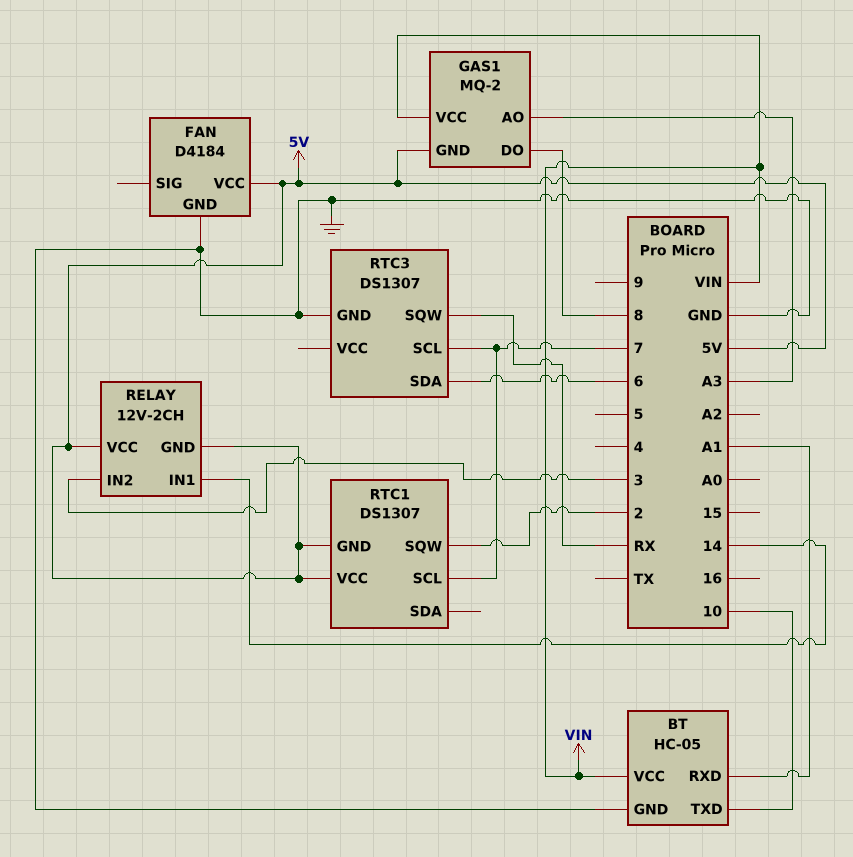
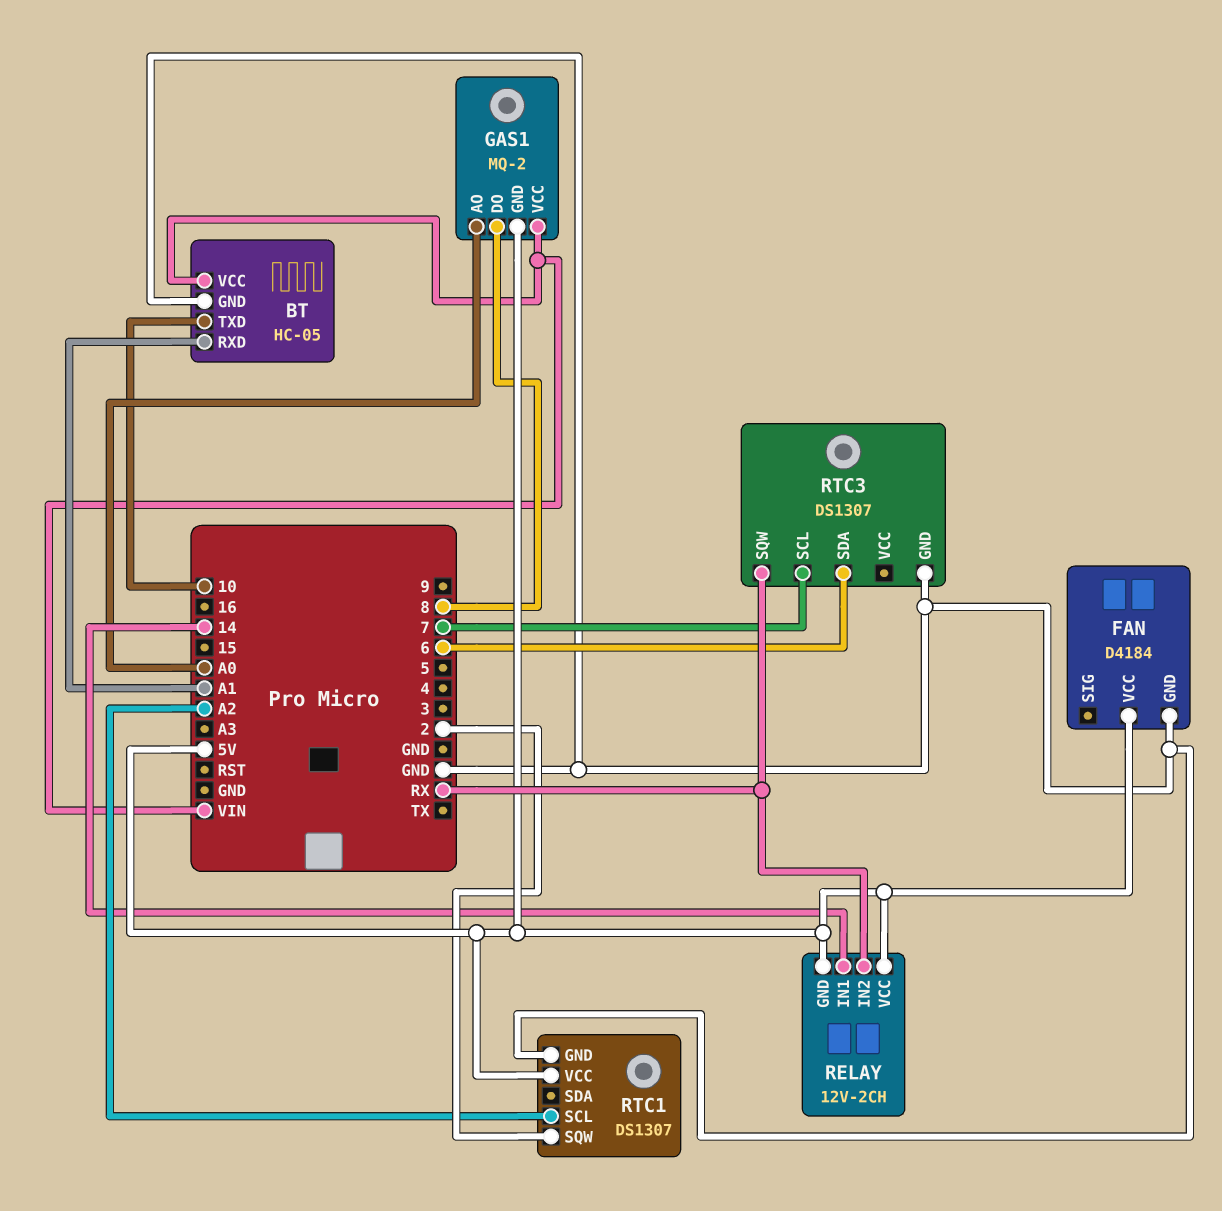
GAS1 pin AO: A3 -> A0
RELAY pin IN2: 3 -> RX
RTC1 pin GND: 5V -> GND
RTC1 pin SCL: 7 -> A2

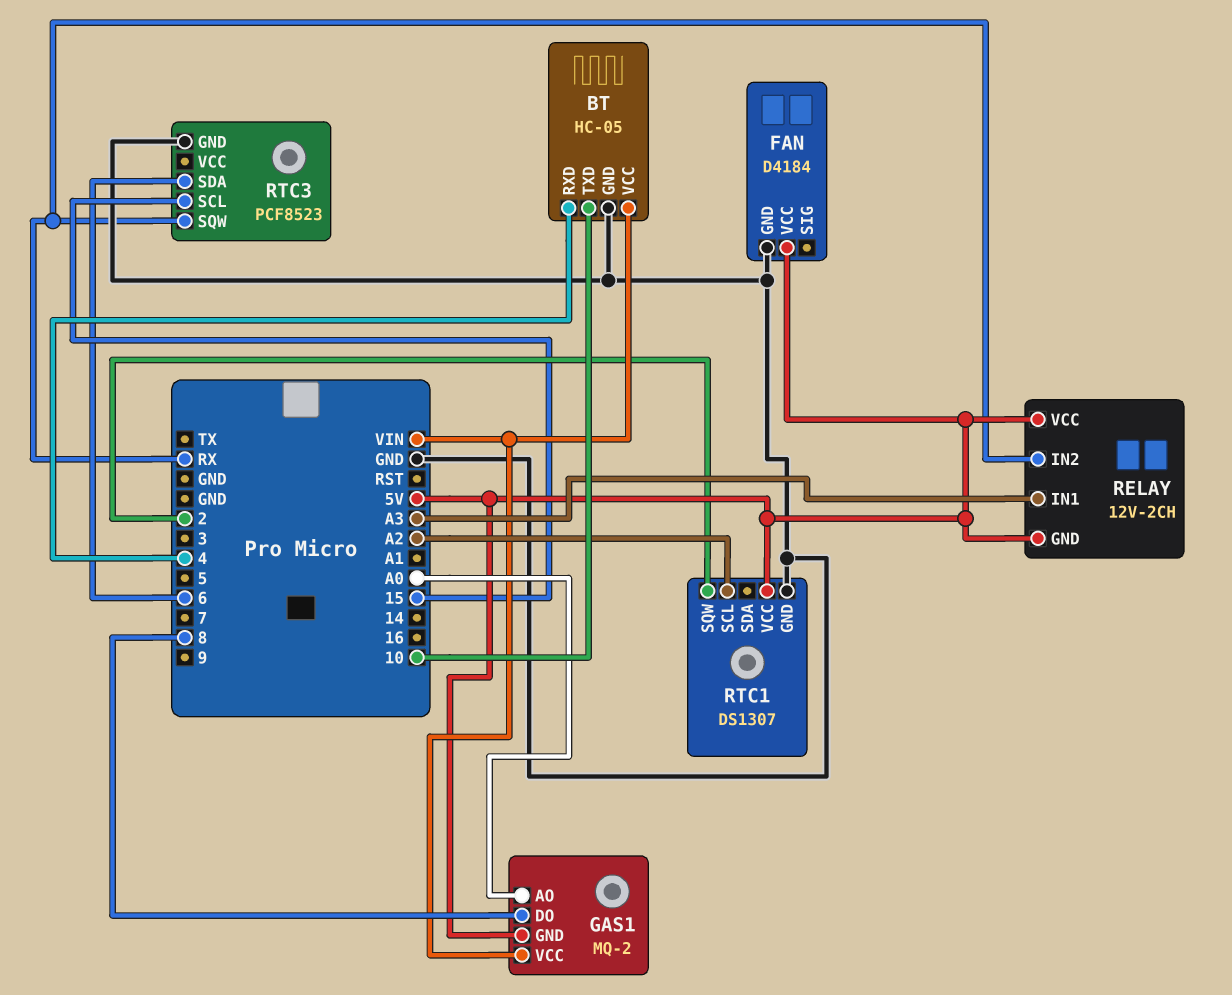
BT pin RXD: A1 -> 4
RELAY pin IN1: 14 -> A3
RTC3: DS1307 -> PCF8523
RTC3 pin SCL: 7 -> 15

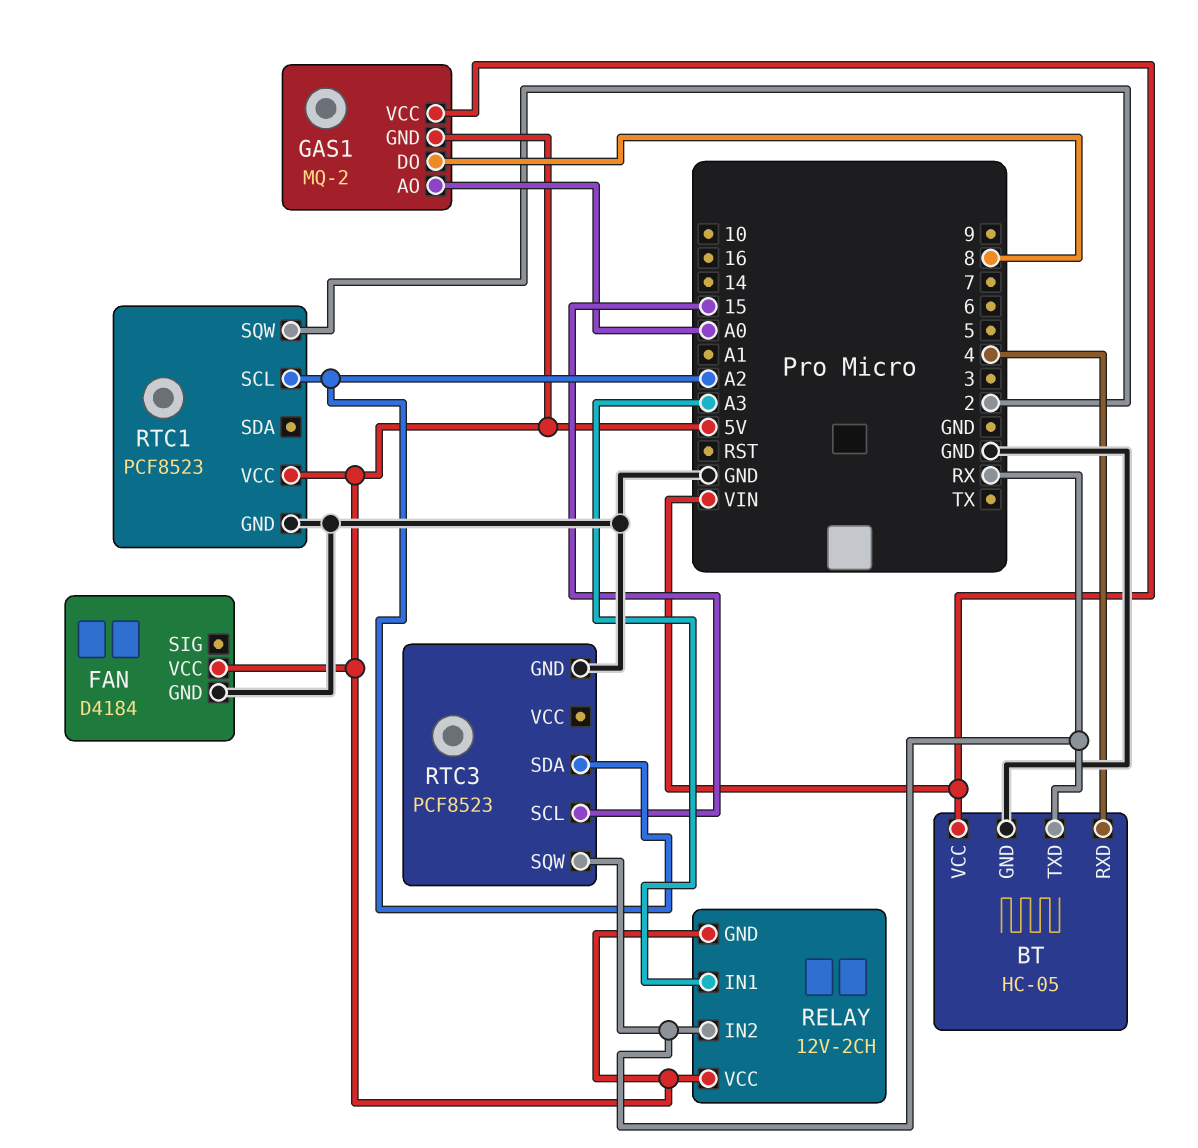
BT pin TXD: 10 -> RX
RTC1: DS1307 -> PCF8523
RTC3 pin SDA: 6 -> A2

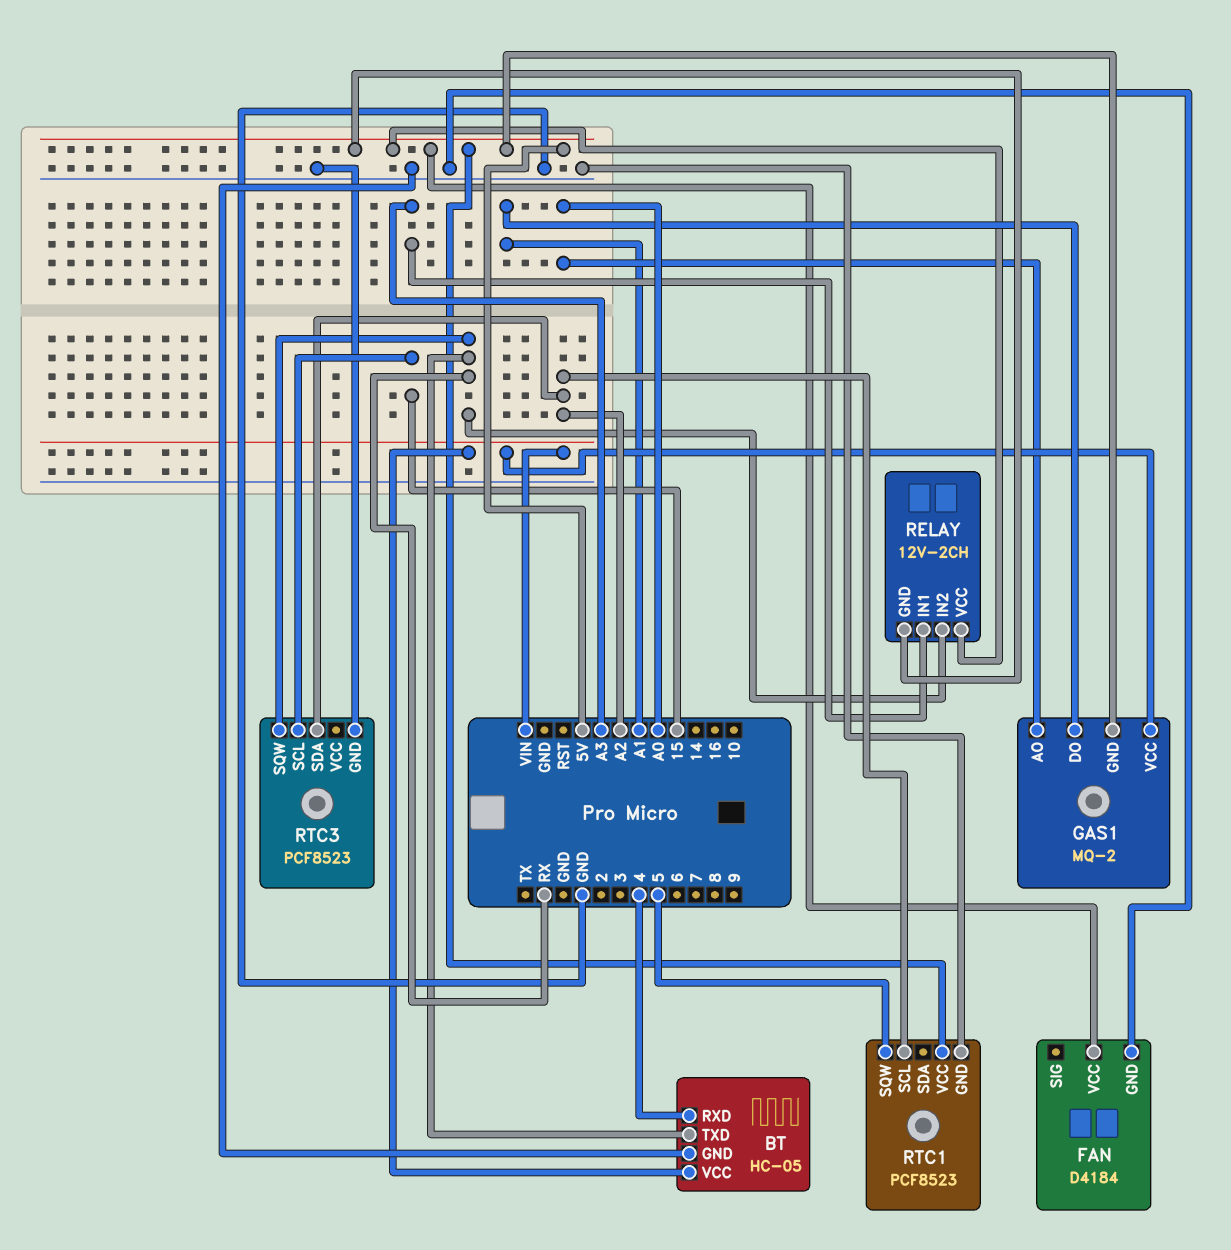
GAS1 pin DO: 8 -> A1
RTC1 pin SQW: 2 -> 5

